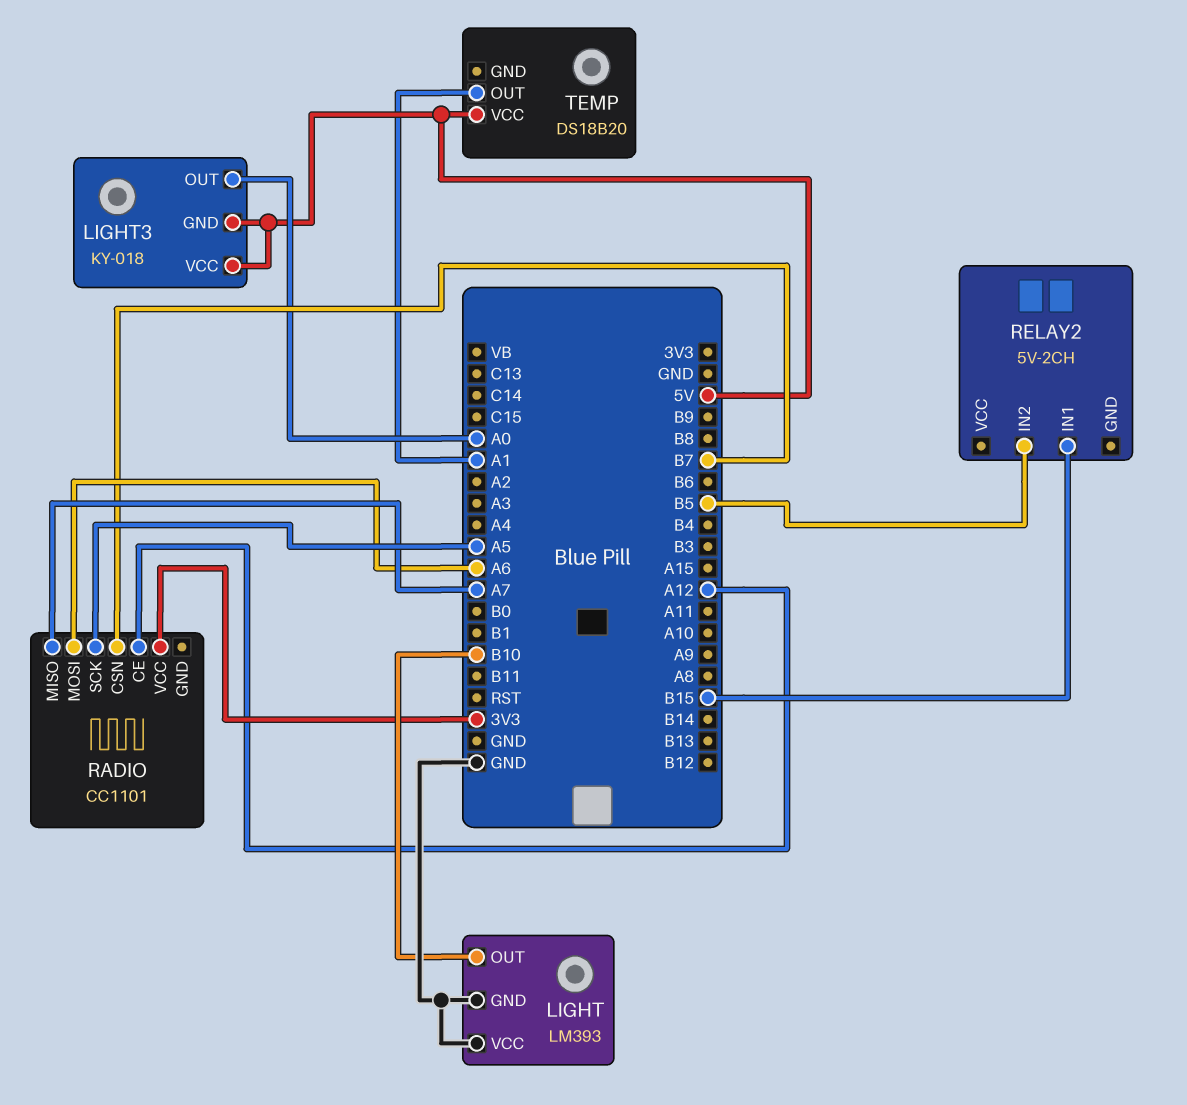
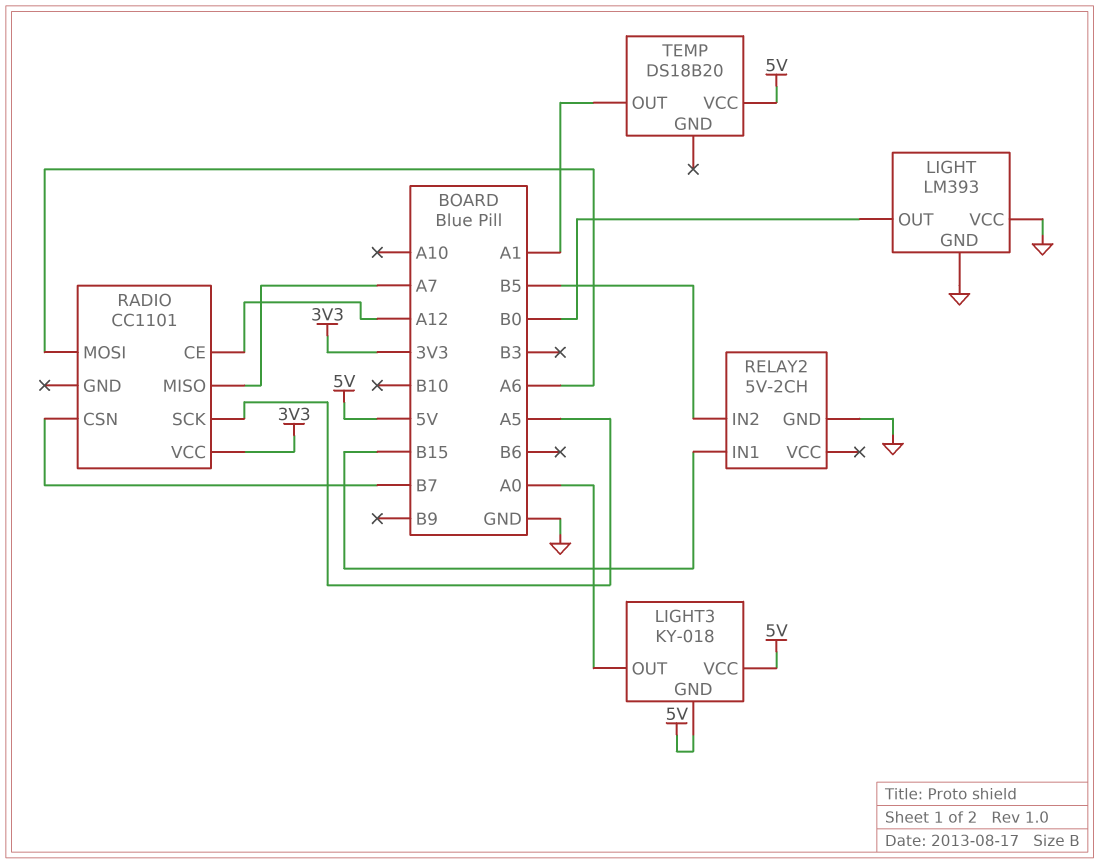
LIGHT pin OUT: B10 -> B0
RELAY2 pin GND: none -> GND

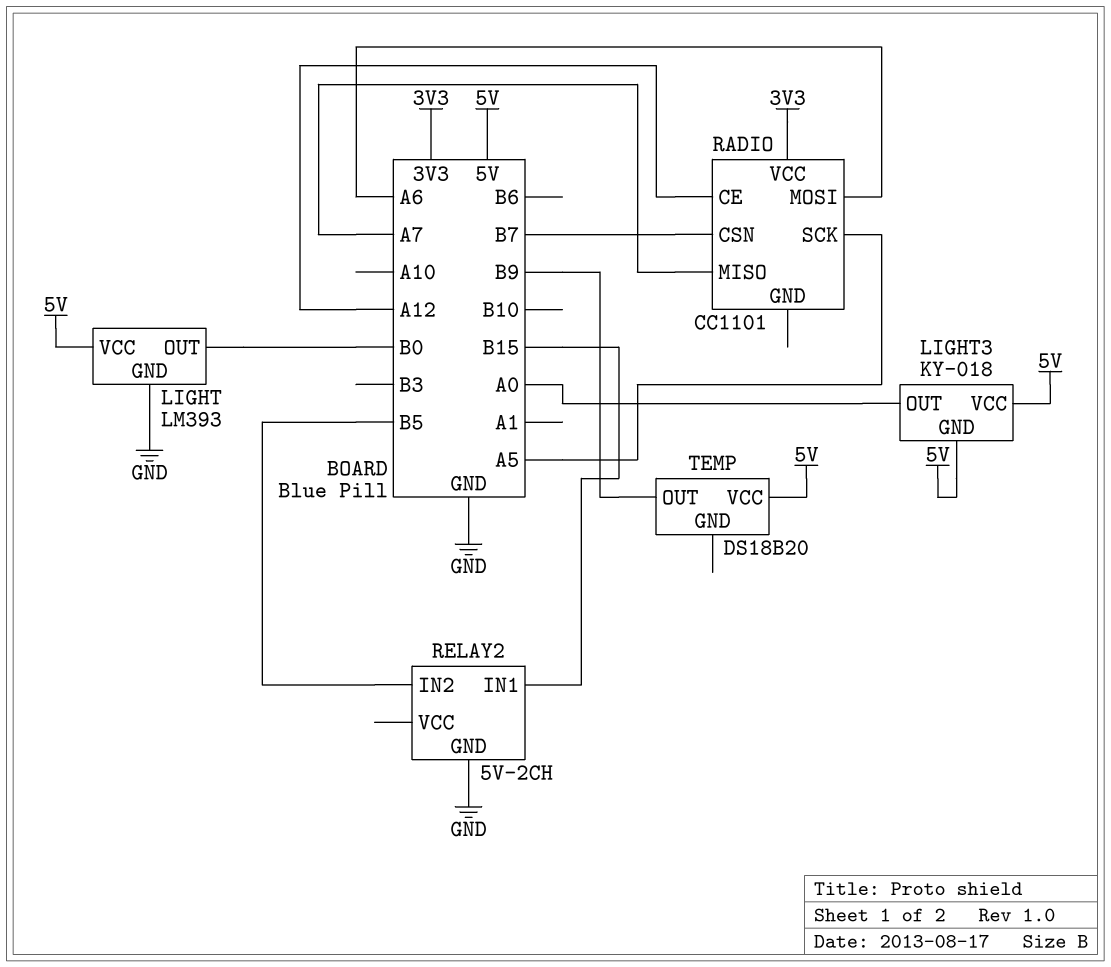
LIGHT pin VCC: GND -> 5V
TEMP pin OUT: A1 -> B9

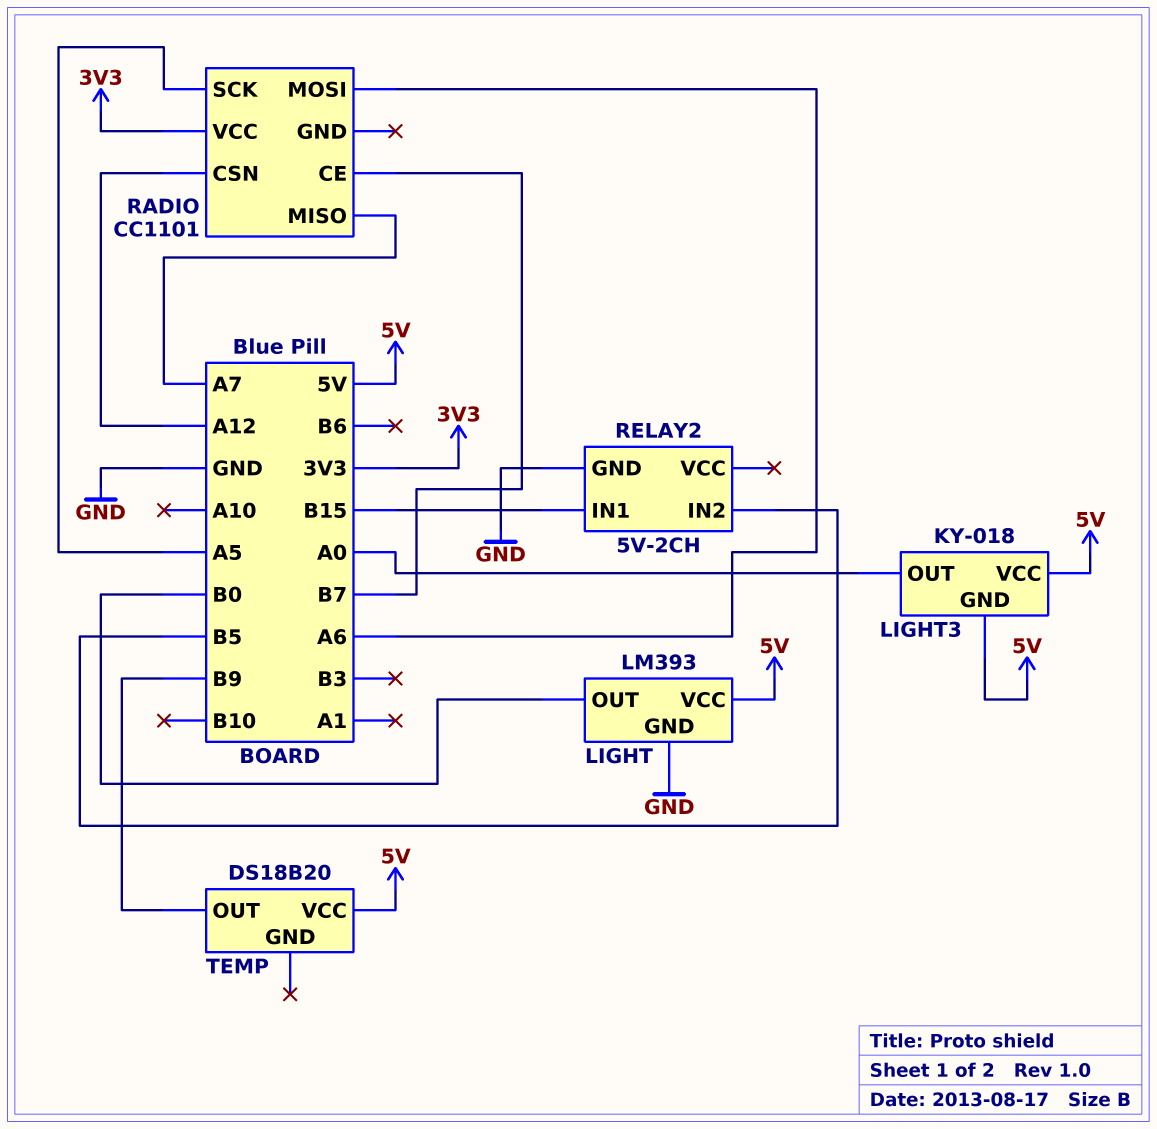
RADIO pin CE: A12 -> B7
RADIO pin CSN: B7 -> A12

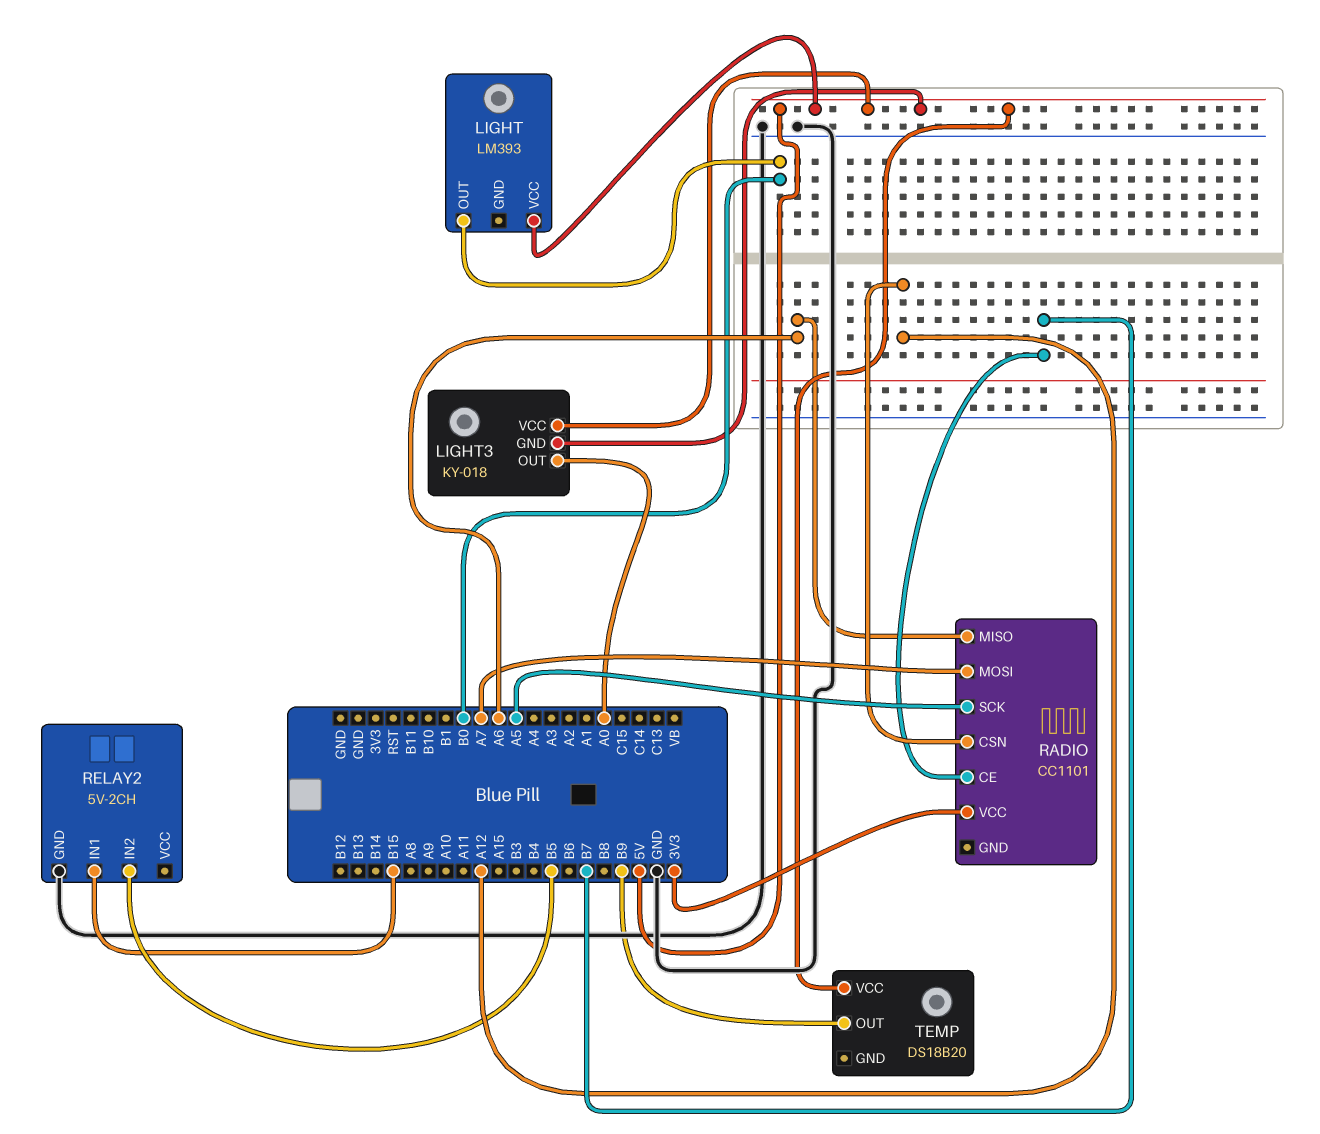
LIGHT pin GND: GND -> none
RADIO pin MISO: A7 -> A6
RADIO pin MOSI: A6 -> A7

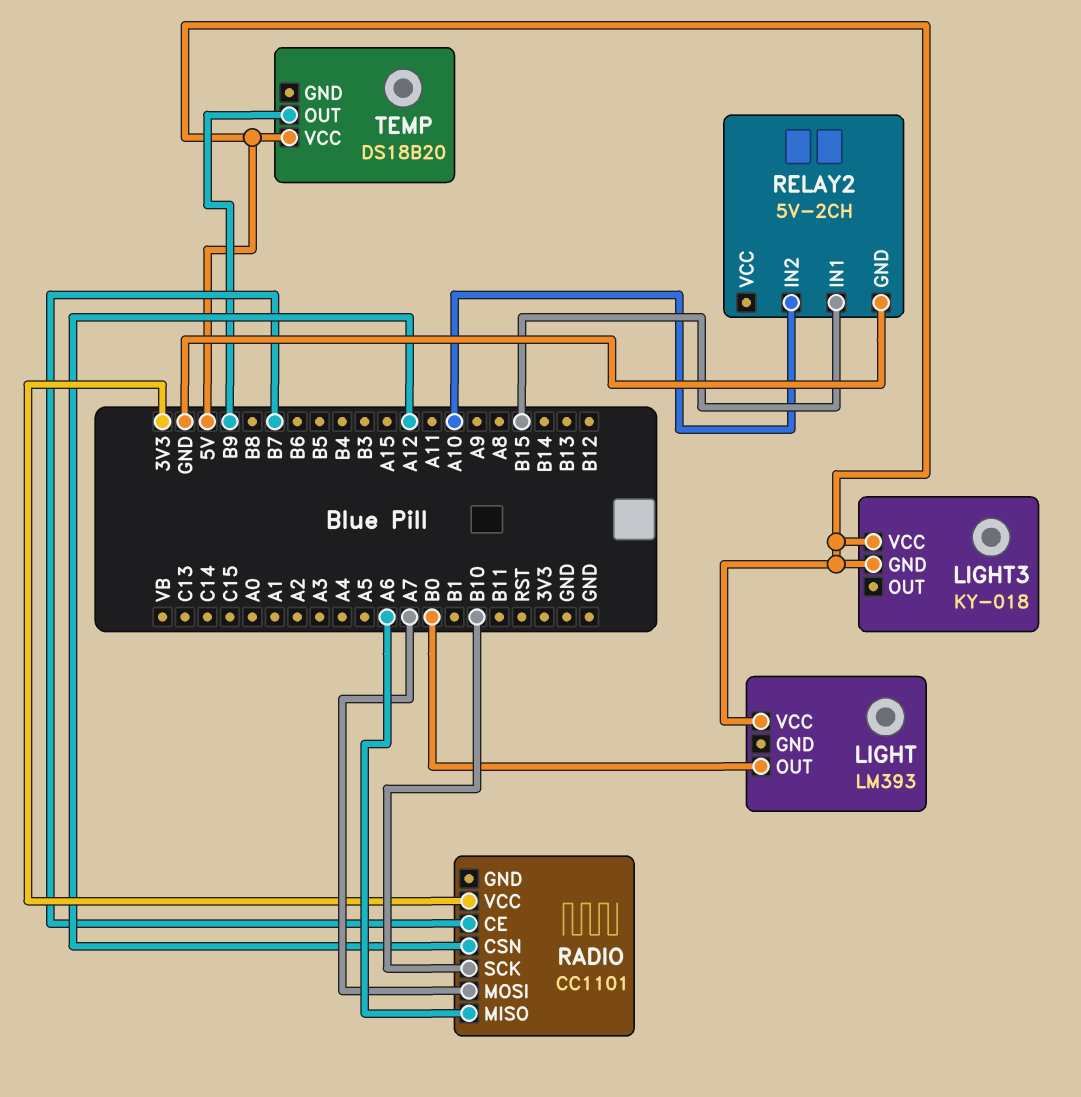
LIGHT3 pin OUT: A0 -> none
RADIO pin SCK: A5 -> B10
RELAY2 pin IN2: B5 -> A10

